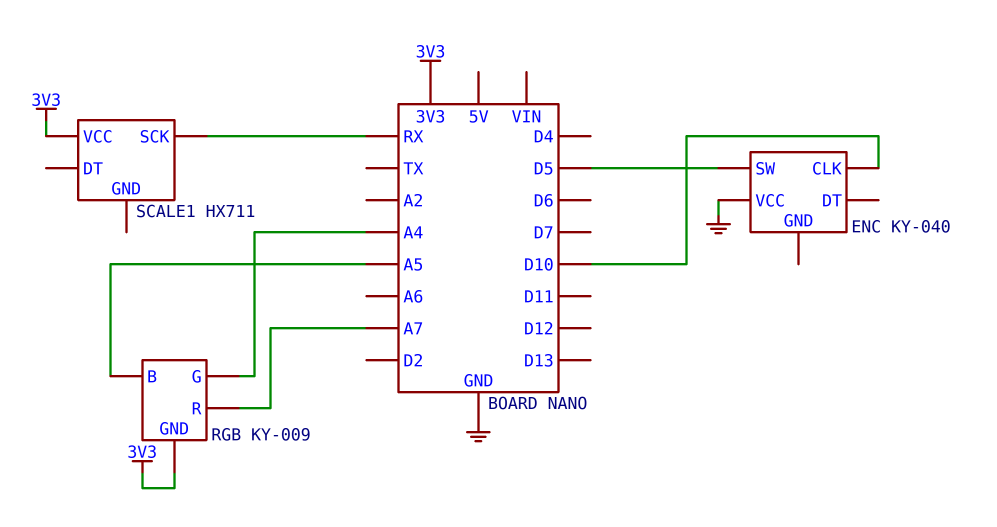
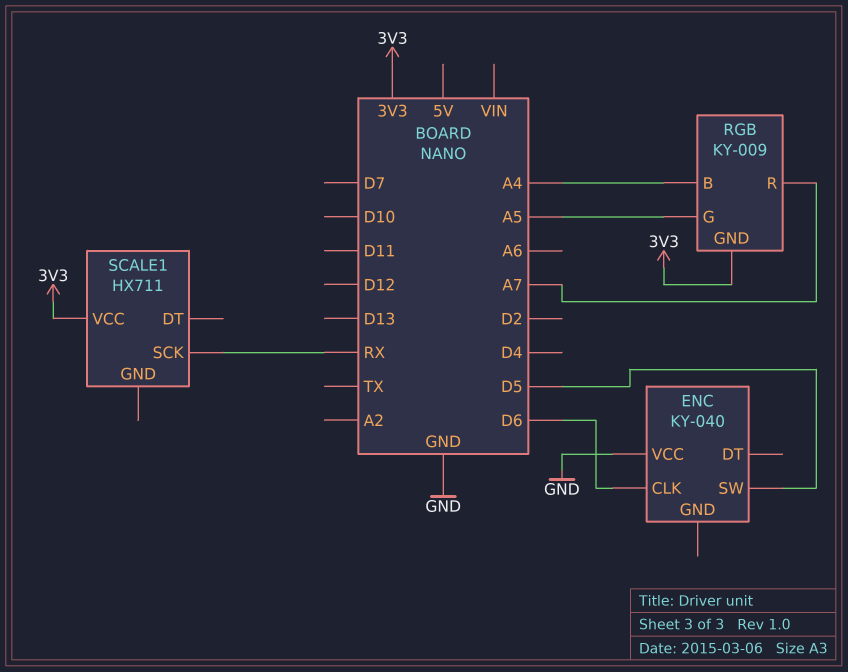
ENC pin CLK: D10 -> D6
RGB pin B: A5 -> A4
RGB pin G: A4 -> A5

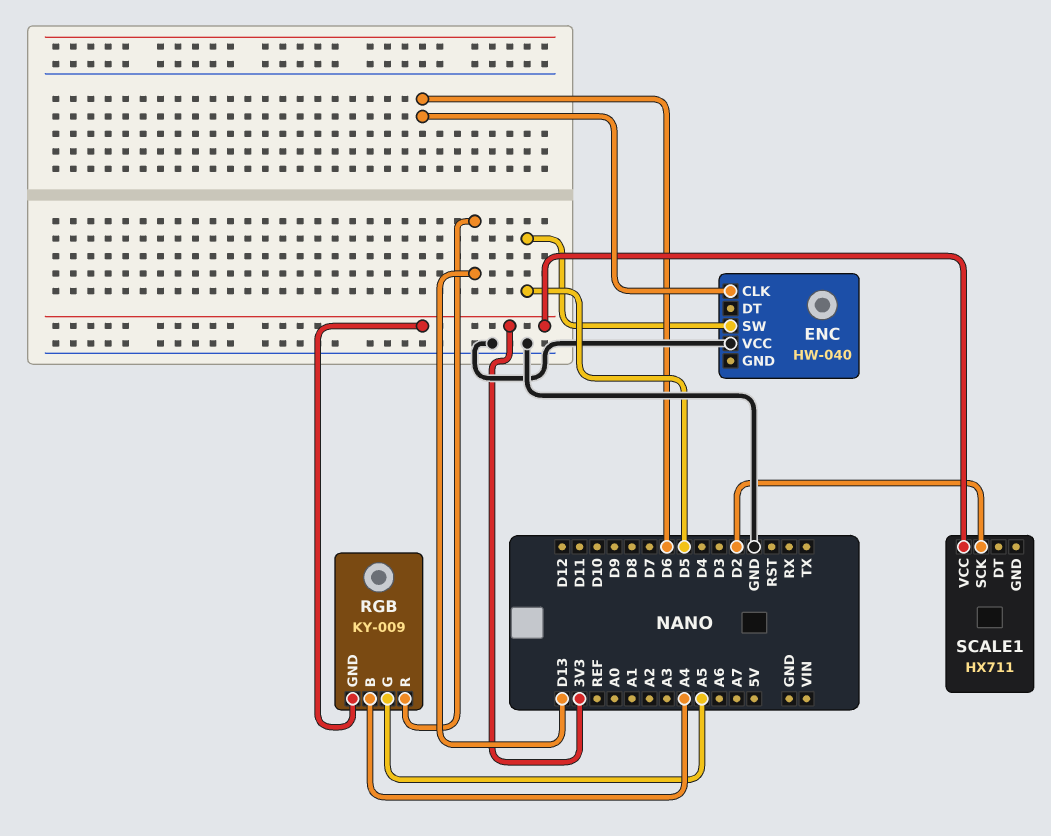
ENC: KY-040 -> HW-040
RGB pin R: A7 -> D13
SCALE1 pin SCK: RX -> D2

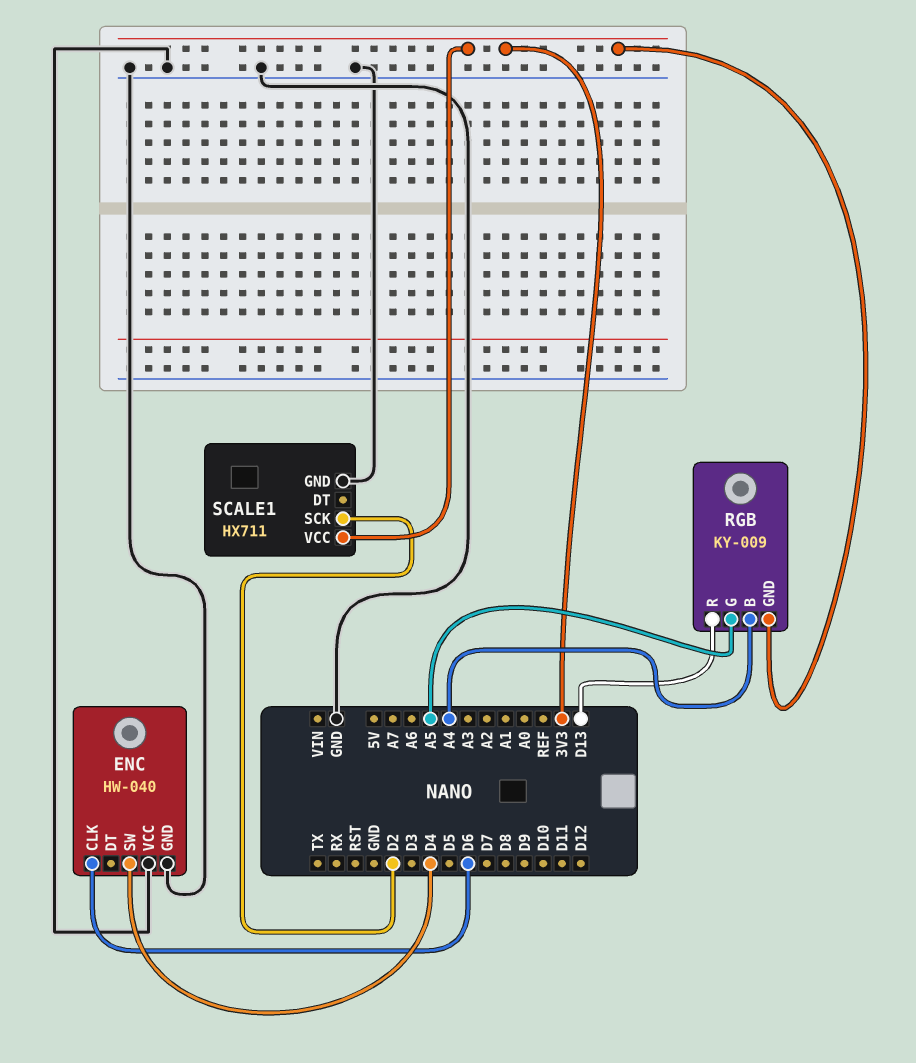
ENC pin GND: none -> GND
ENC pin SW: D5 -> D4
SCALE1 pin GND: none -> GND

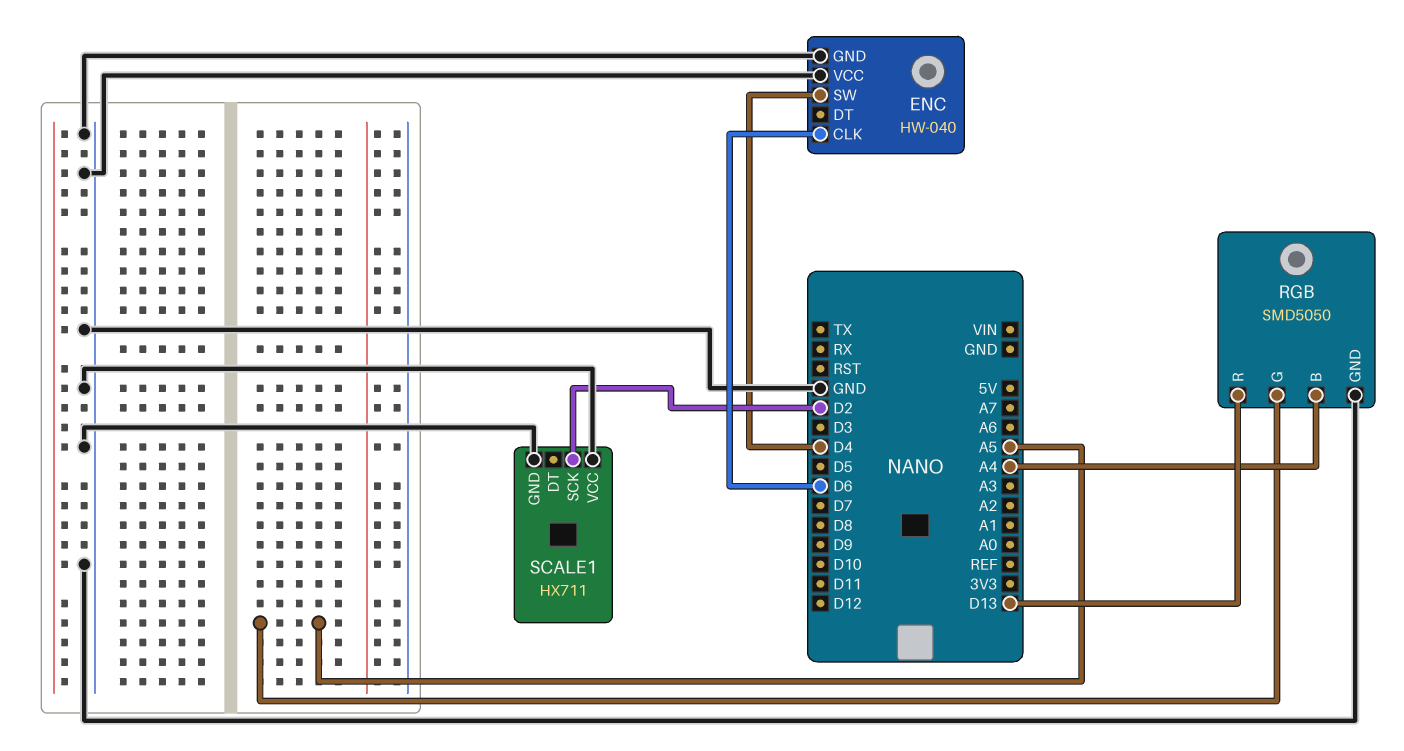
RGB: KY-009 -> SMD5050
RGB pin GND: 3V3 -> GND
SCALE1 pin VCC: 3V3 -> GND

